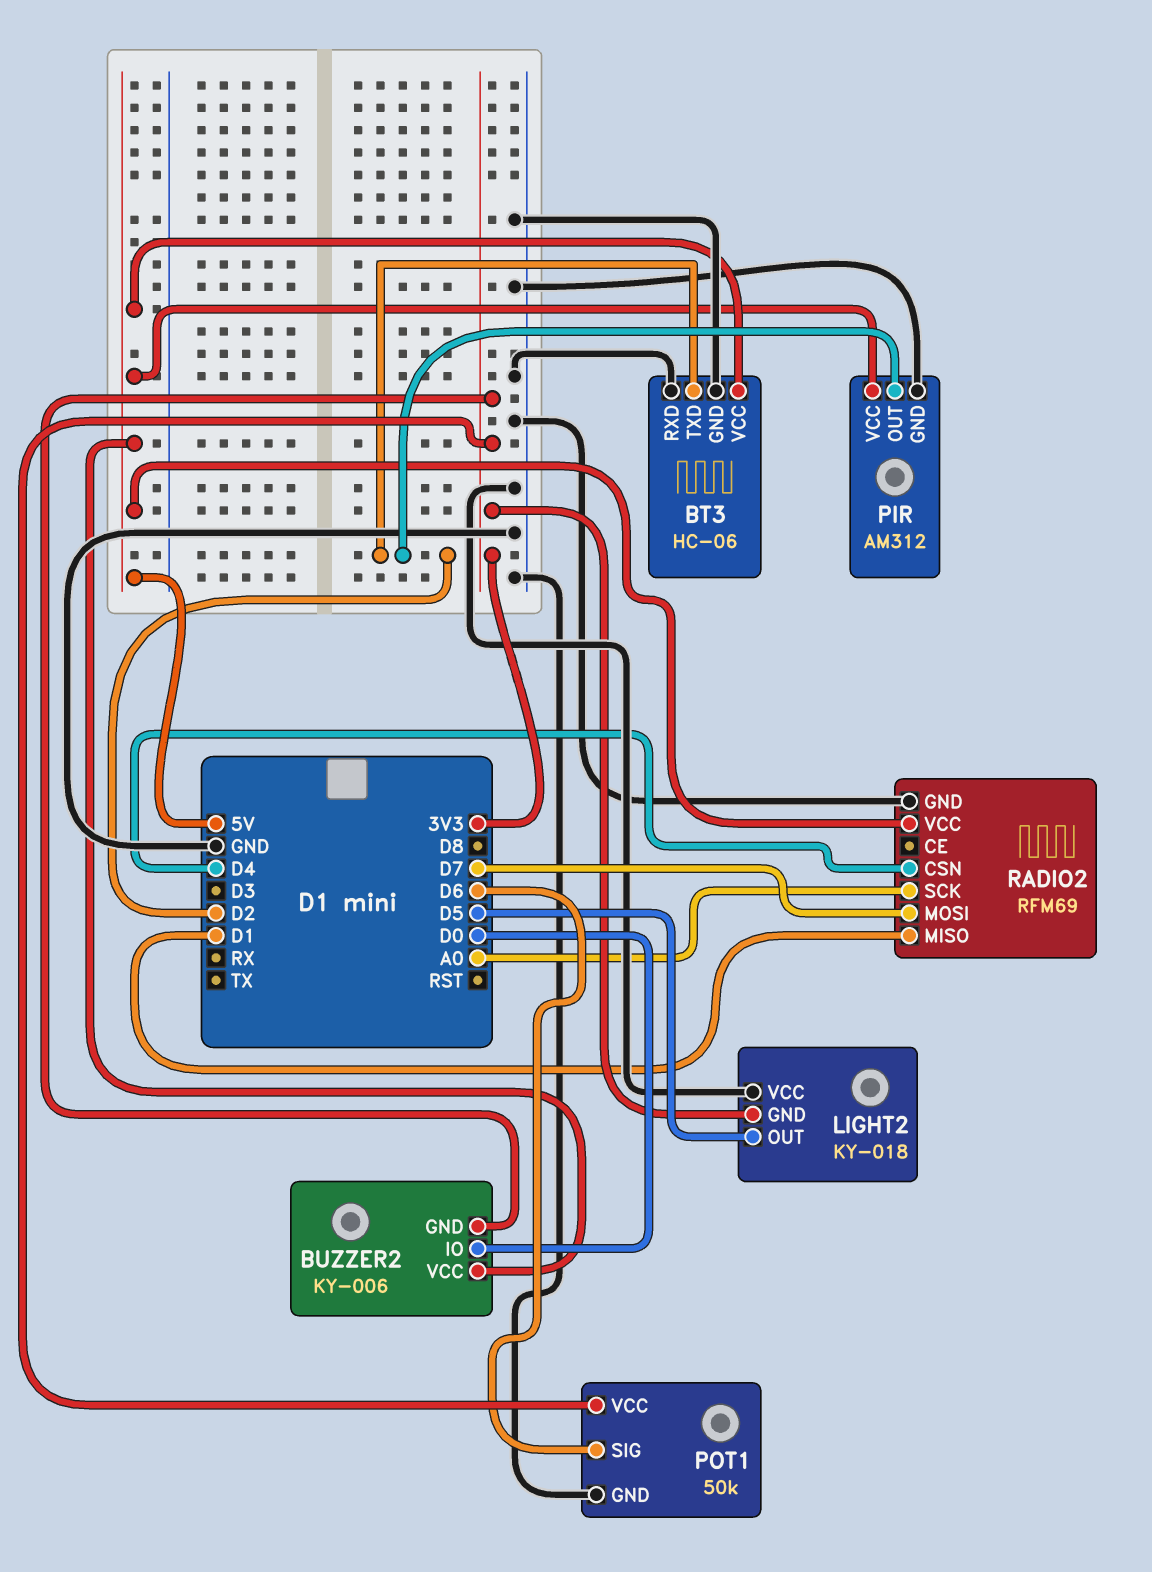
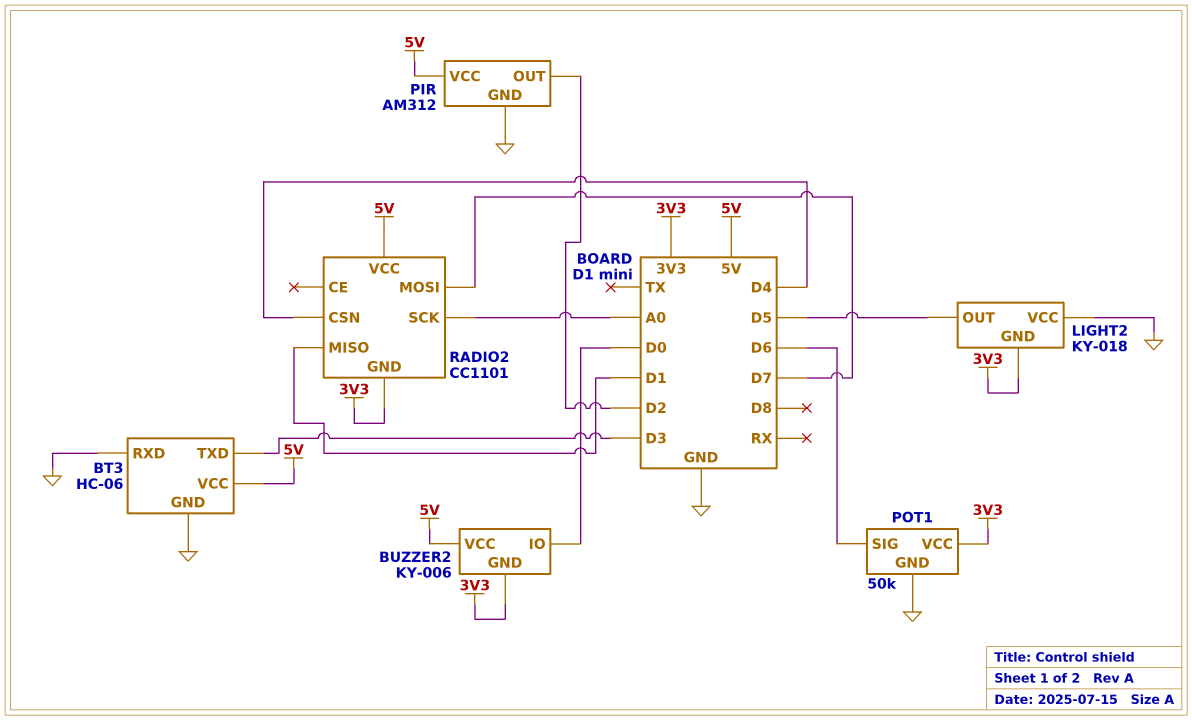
BT3 pin TXD: D2 -> D3
RADIO2: RFM69 -> CC1101
RADIO2 pin GND: GND -> 3V3

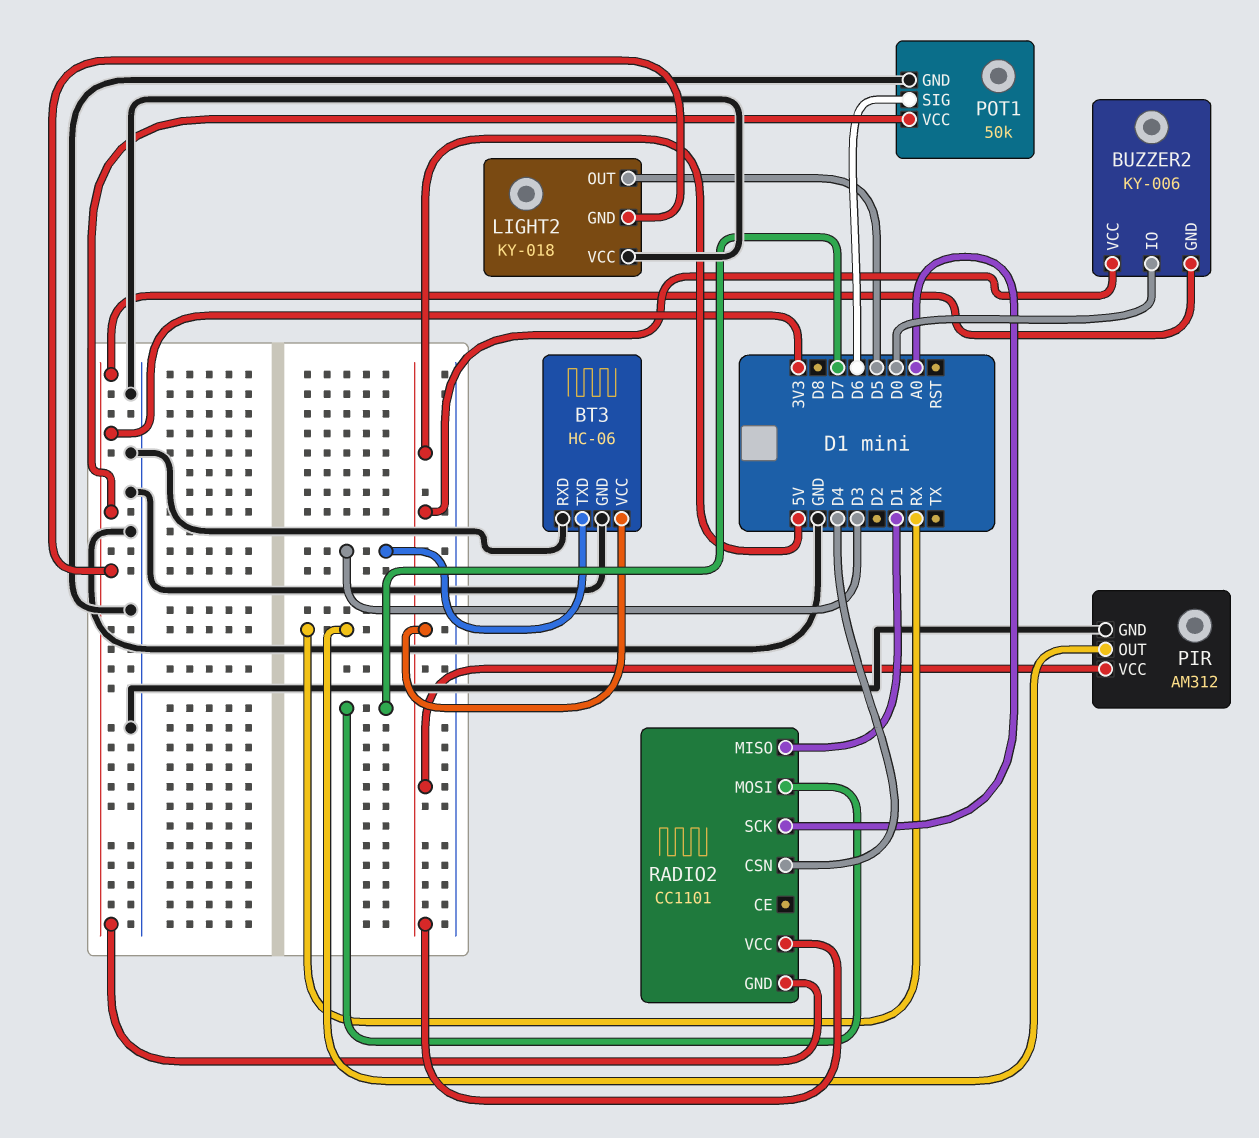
PIR pin OUT: D2 -> RX

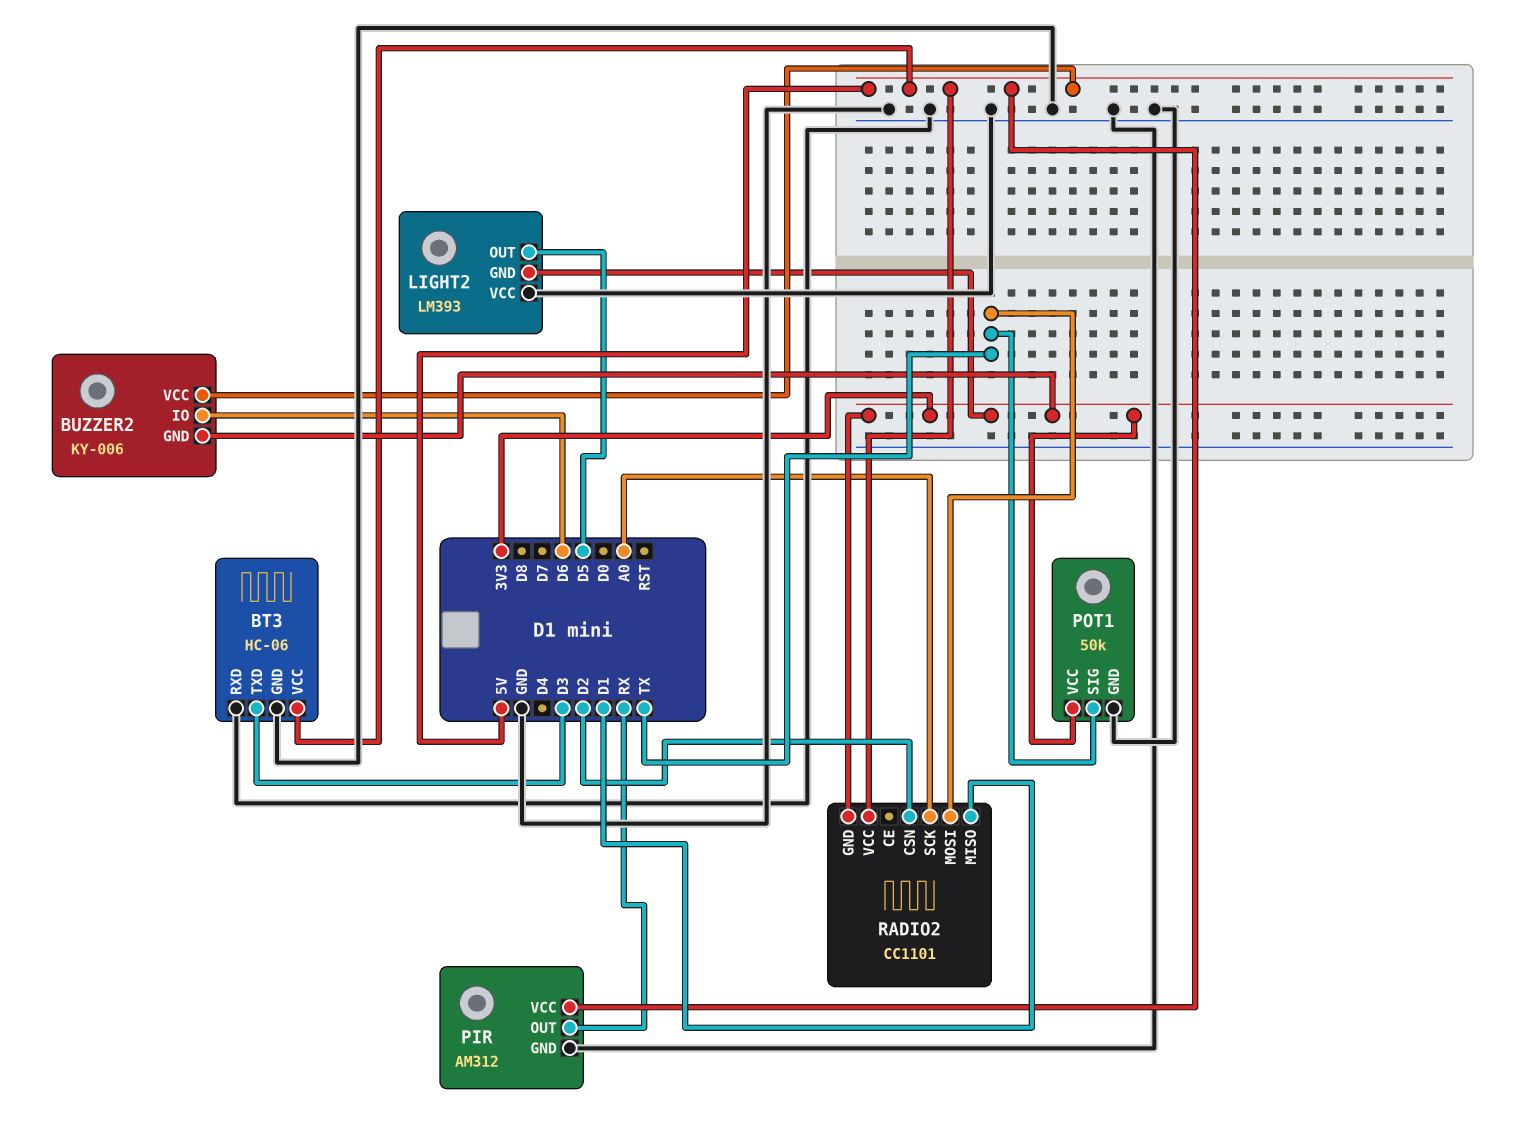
BUZZER2 pin IO: D0 -> D6
LIGHT2: KY-018 -> LM393
POT1 pin SIG: D6 -> TX
RADIO2 pin CSN: D4 -> D2
RADIO2 pin MOSI: D7 -> TX

